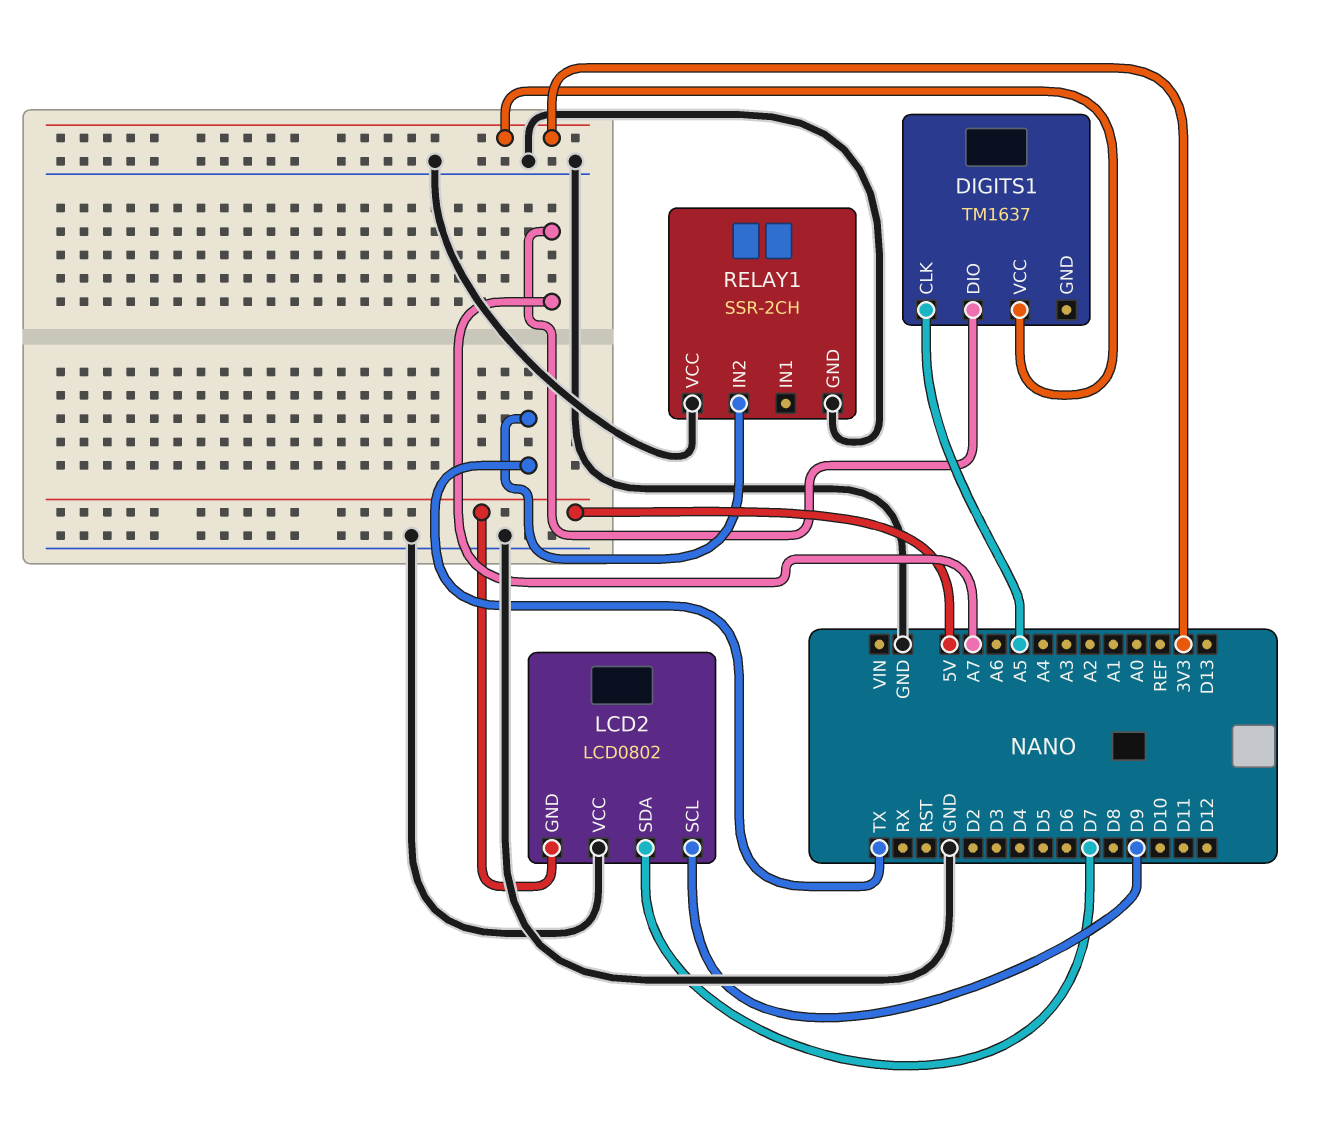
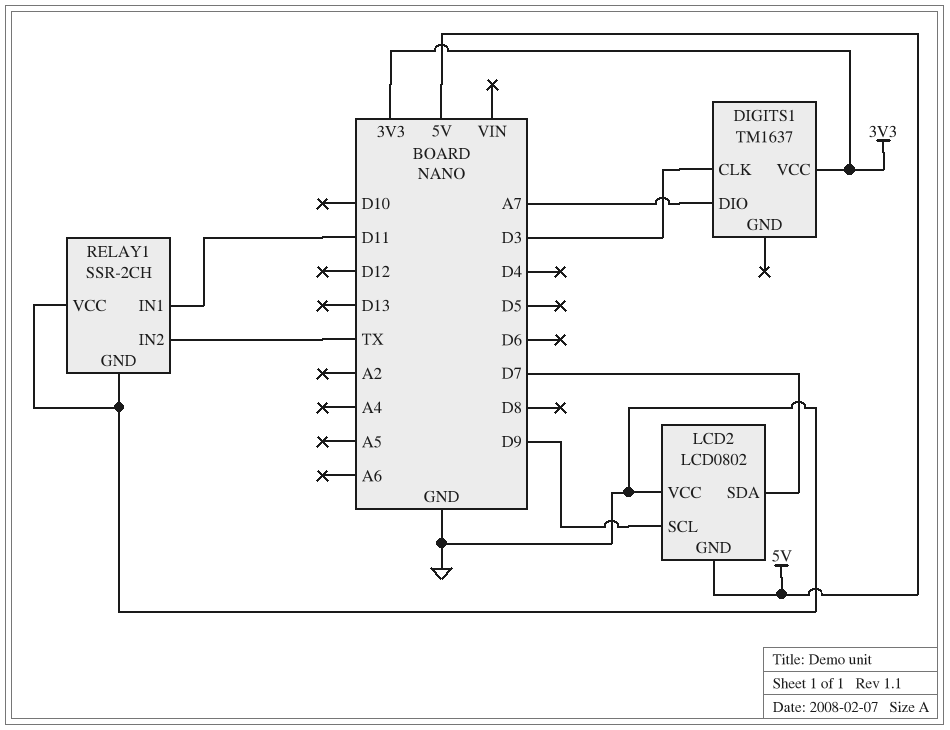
DIGITS1 pin CLK: A5 -> D3
RELAY1 pin IN1: none -> D11

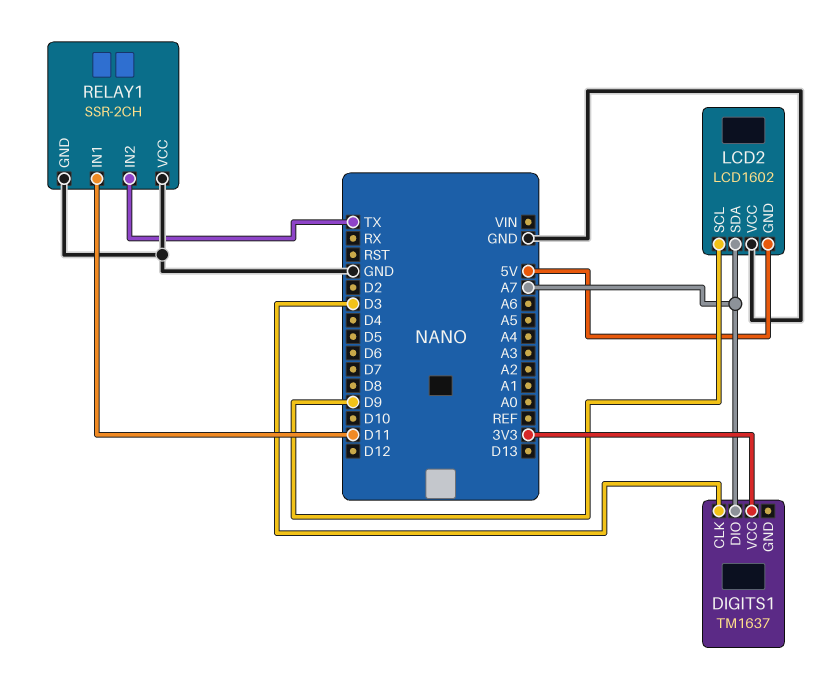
LCD2: LCD0802 -> LCD1602
LCD2 pin SDA: D7 -> A7

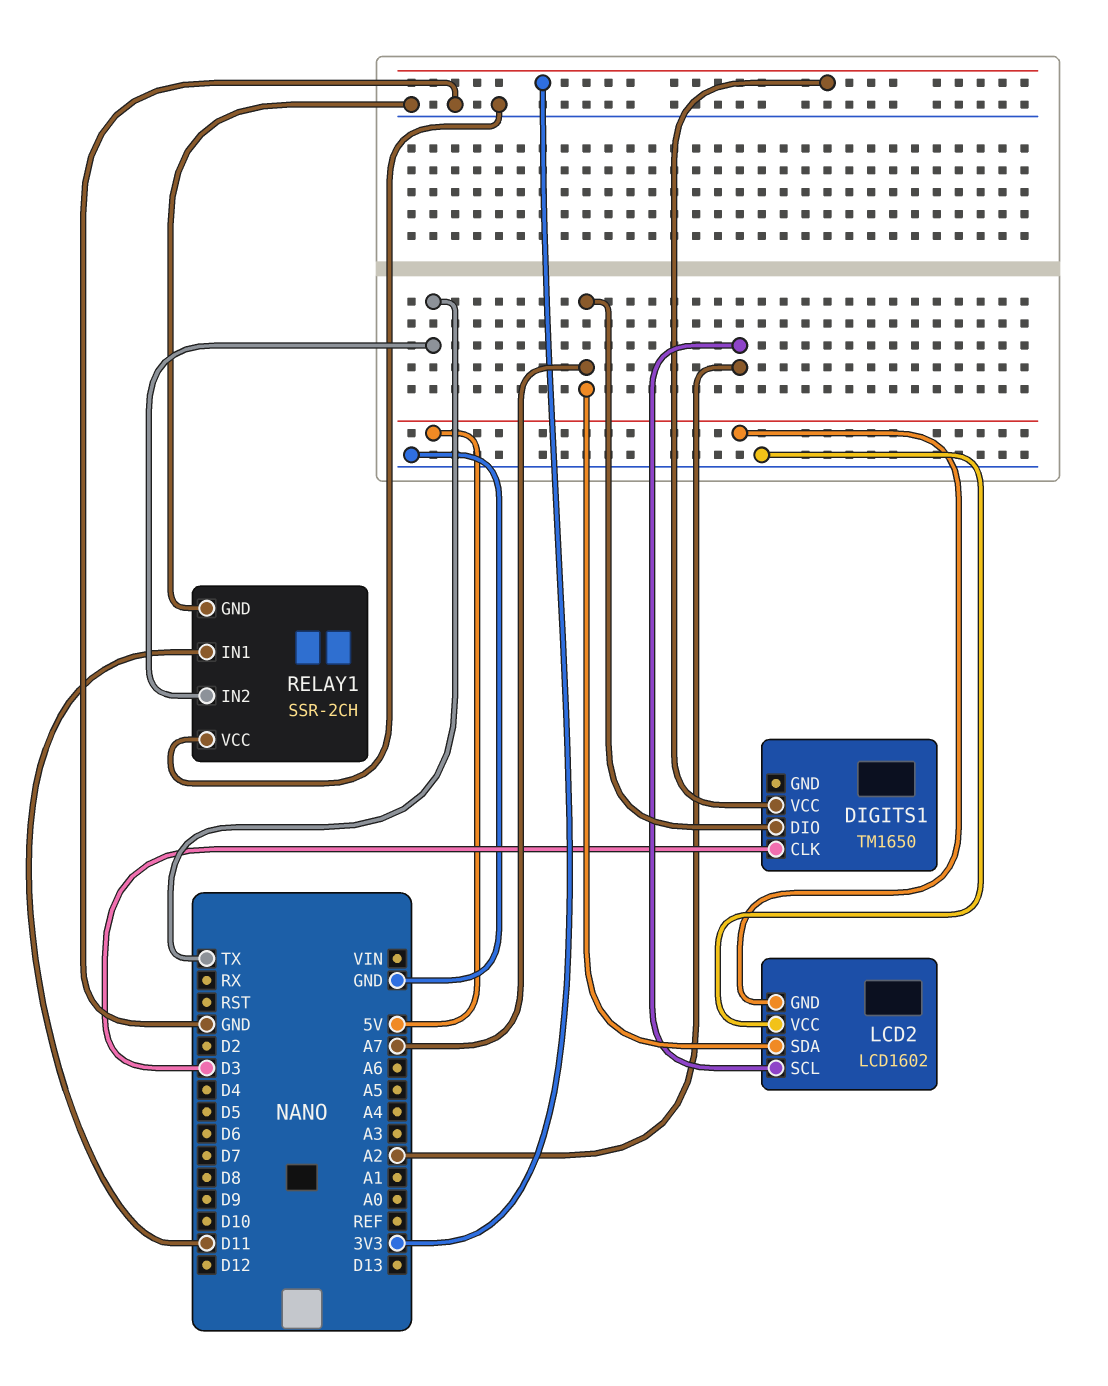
DIGITS1: TM1637 -> TM1650
LCD2 pin SCL: D9 -> A2

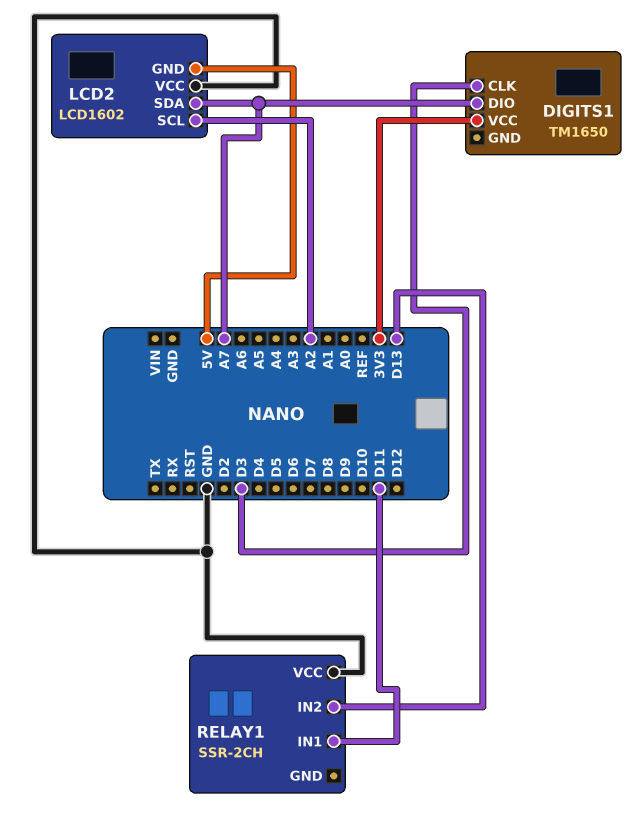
RELAY1 pin GND: GND -> none
RELAY1 pin IN2: TX -> D13

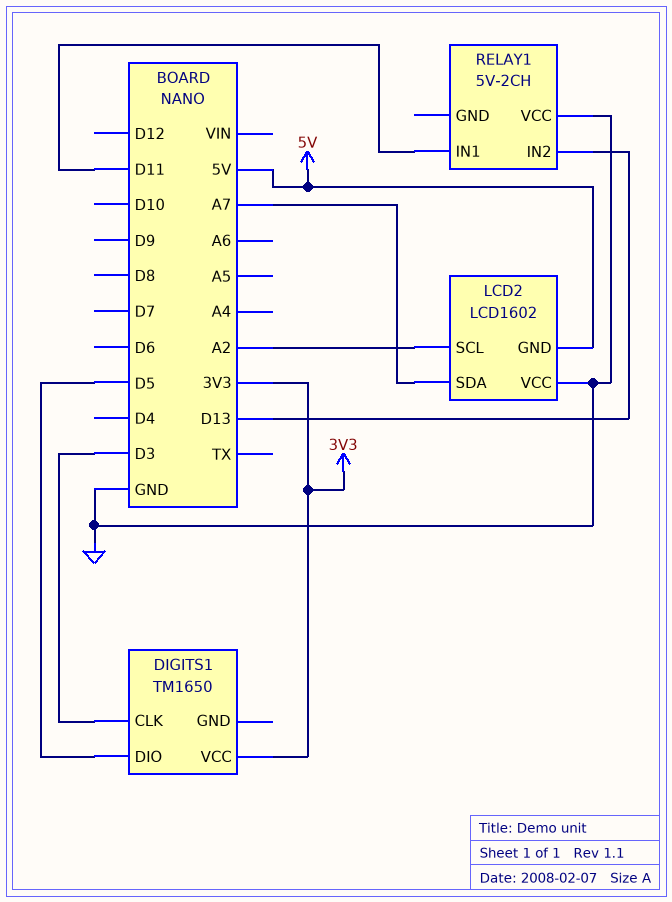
DIGITS1 pin DIO: A7 -> D5
RELAY1: SSR-2CH -> 5V-2CH

